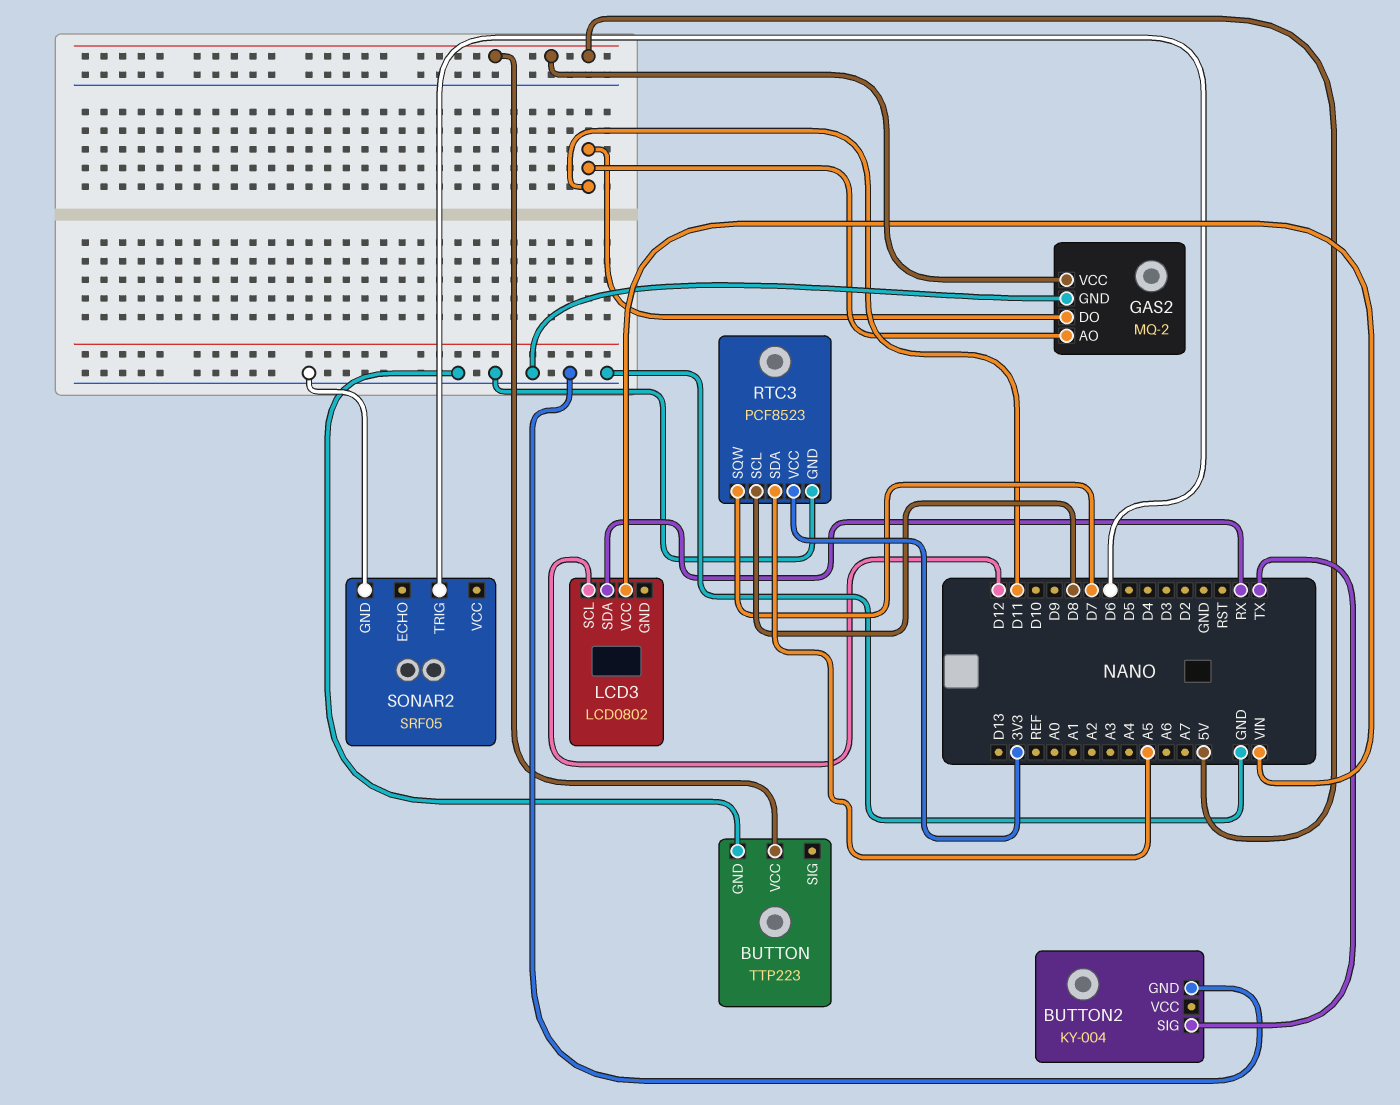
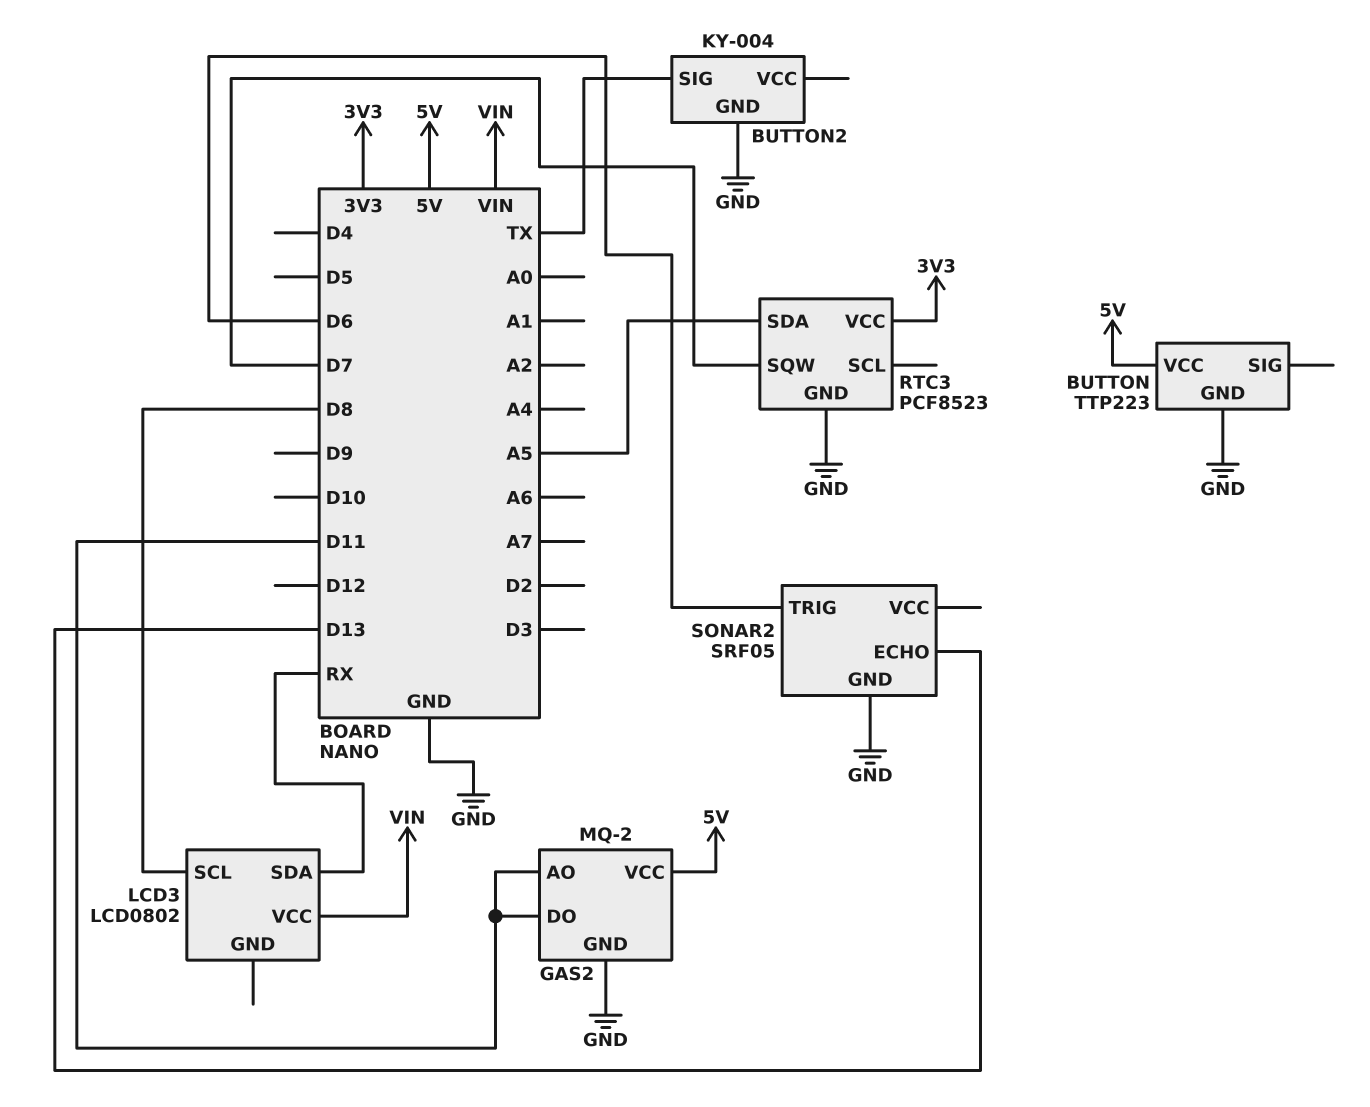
LCD3 pin SCL: D12 -> D8
RTC3 pin SCL: D8 -> none
SONAR2 pin ECHO: none -> D13

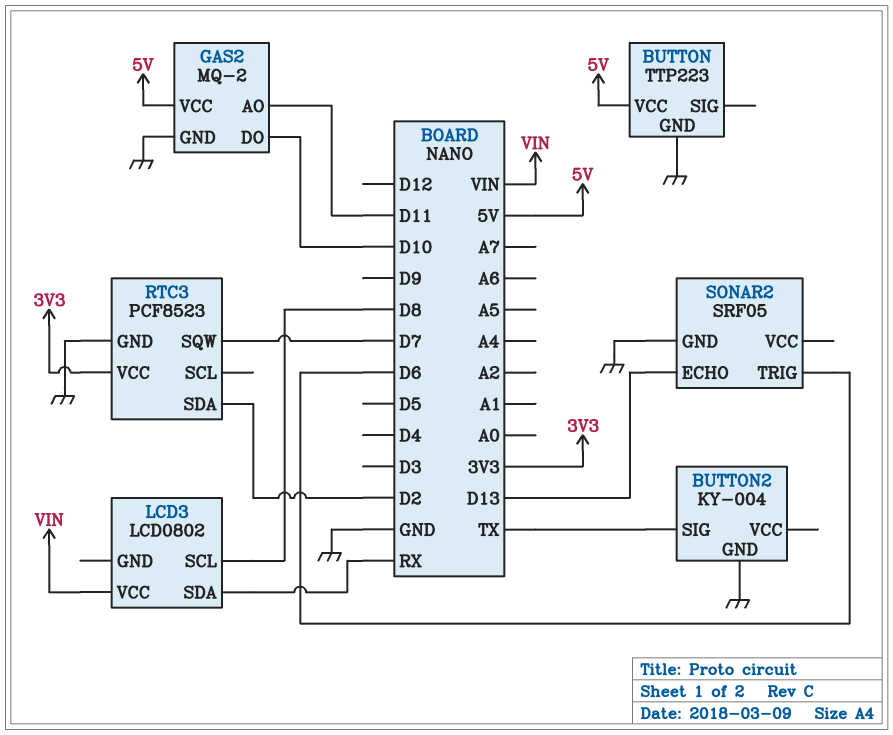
GAS2 pin DO: D11 -> D10
RTC3 pin SDA: A5 -> D2

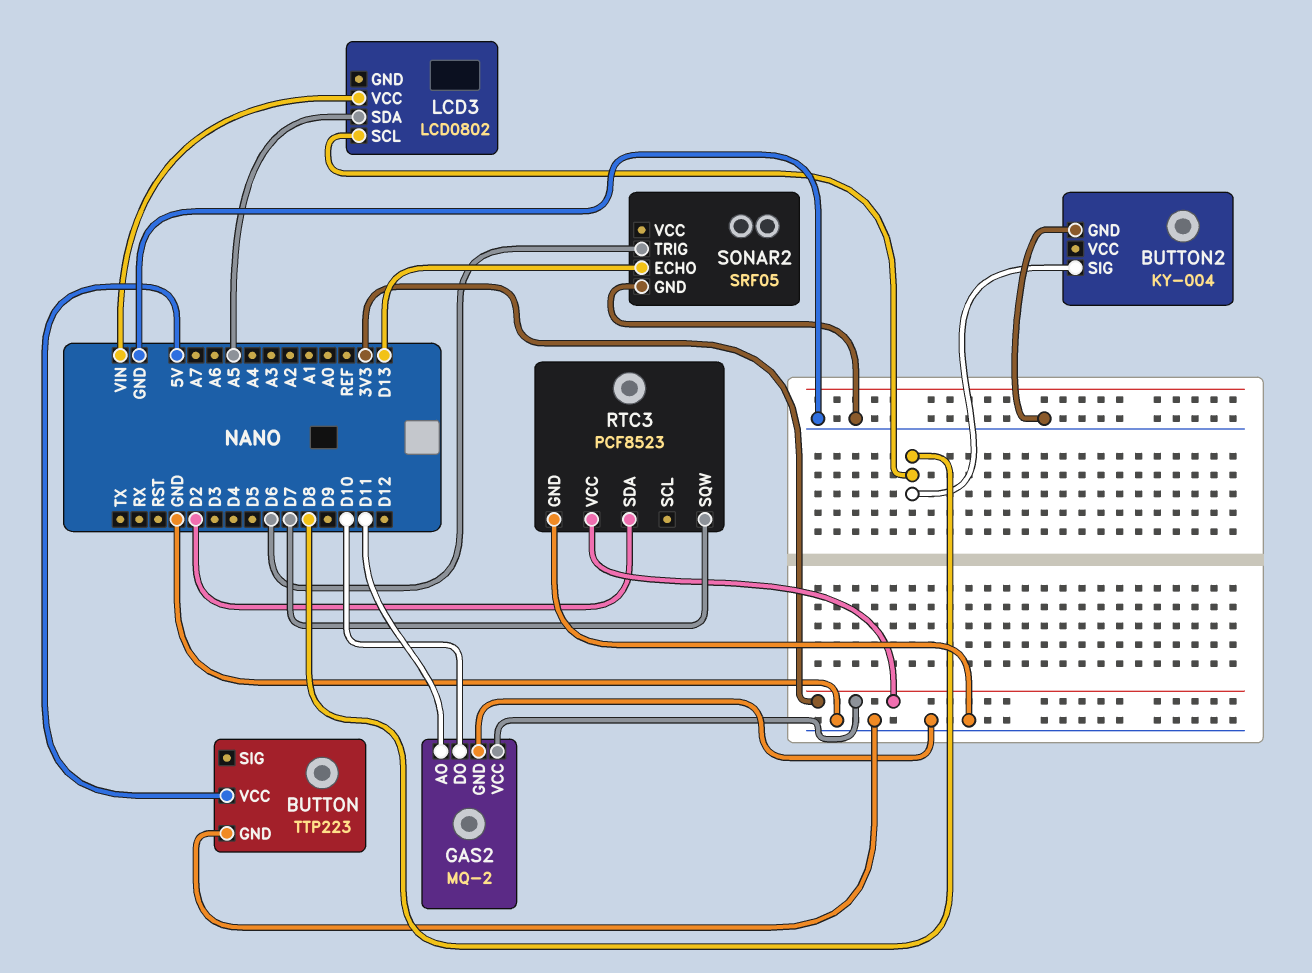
BUTTON2 pin SIG: TX -> D8
GAS2 pin VCC: 5V -> 3V3
LCD3 pin SDA: RX -> A5

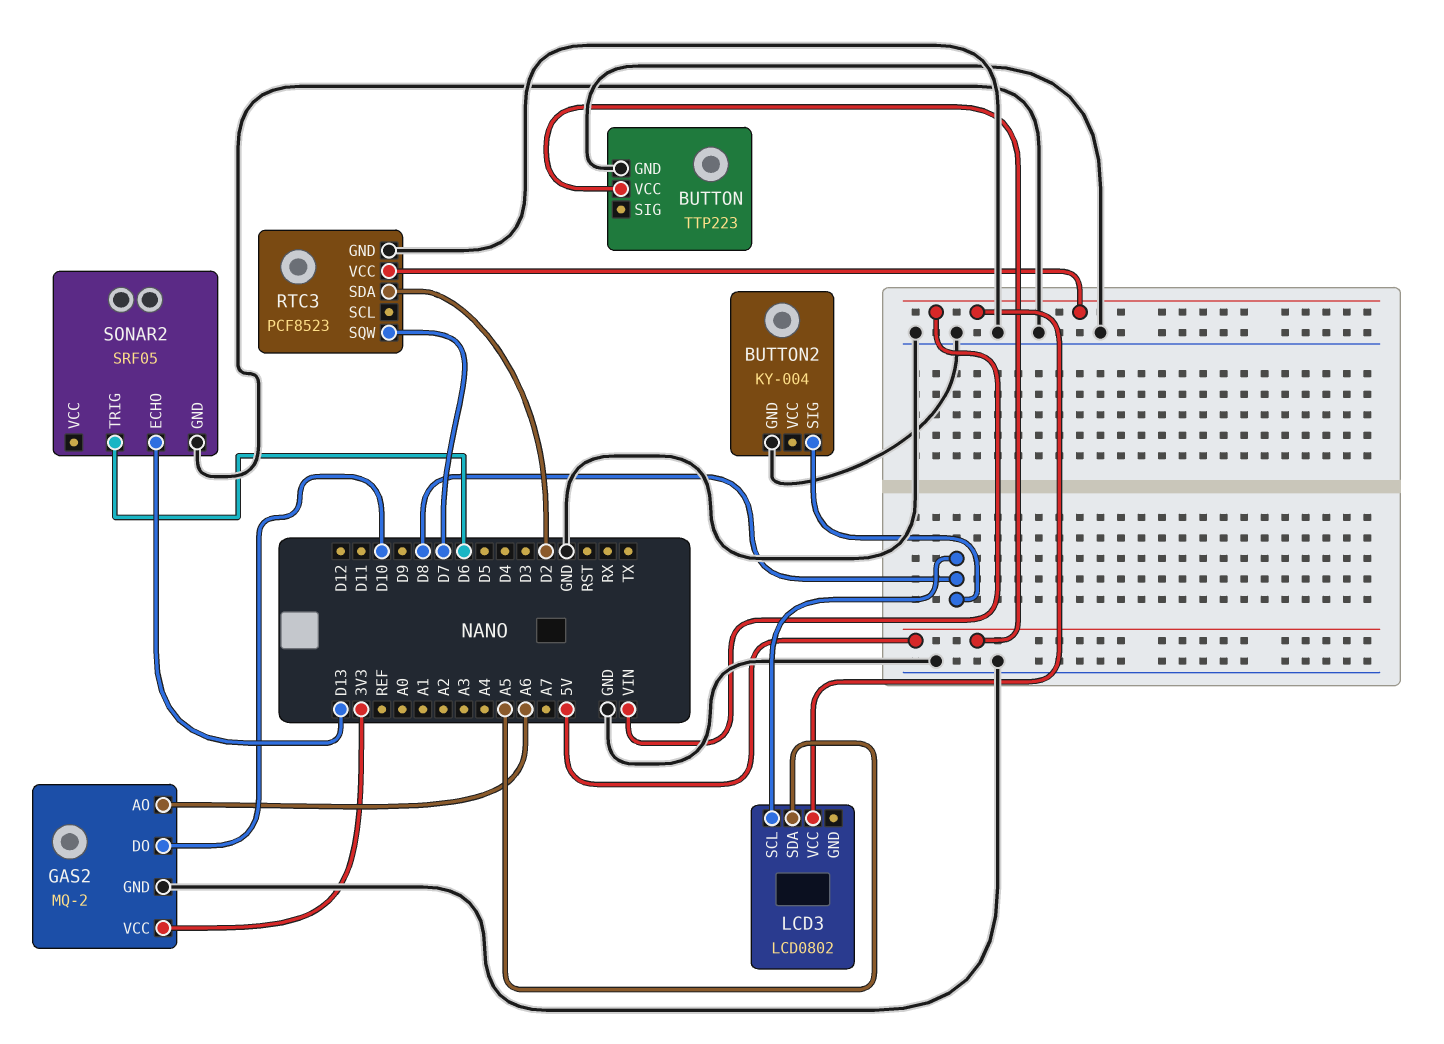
GAS2 pin AO: D11 -> A6
RTC3 pin VCC: 3V3 -> VIN

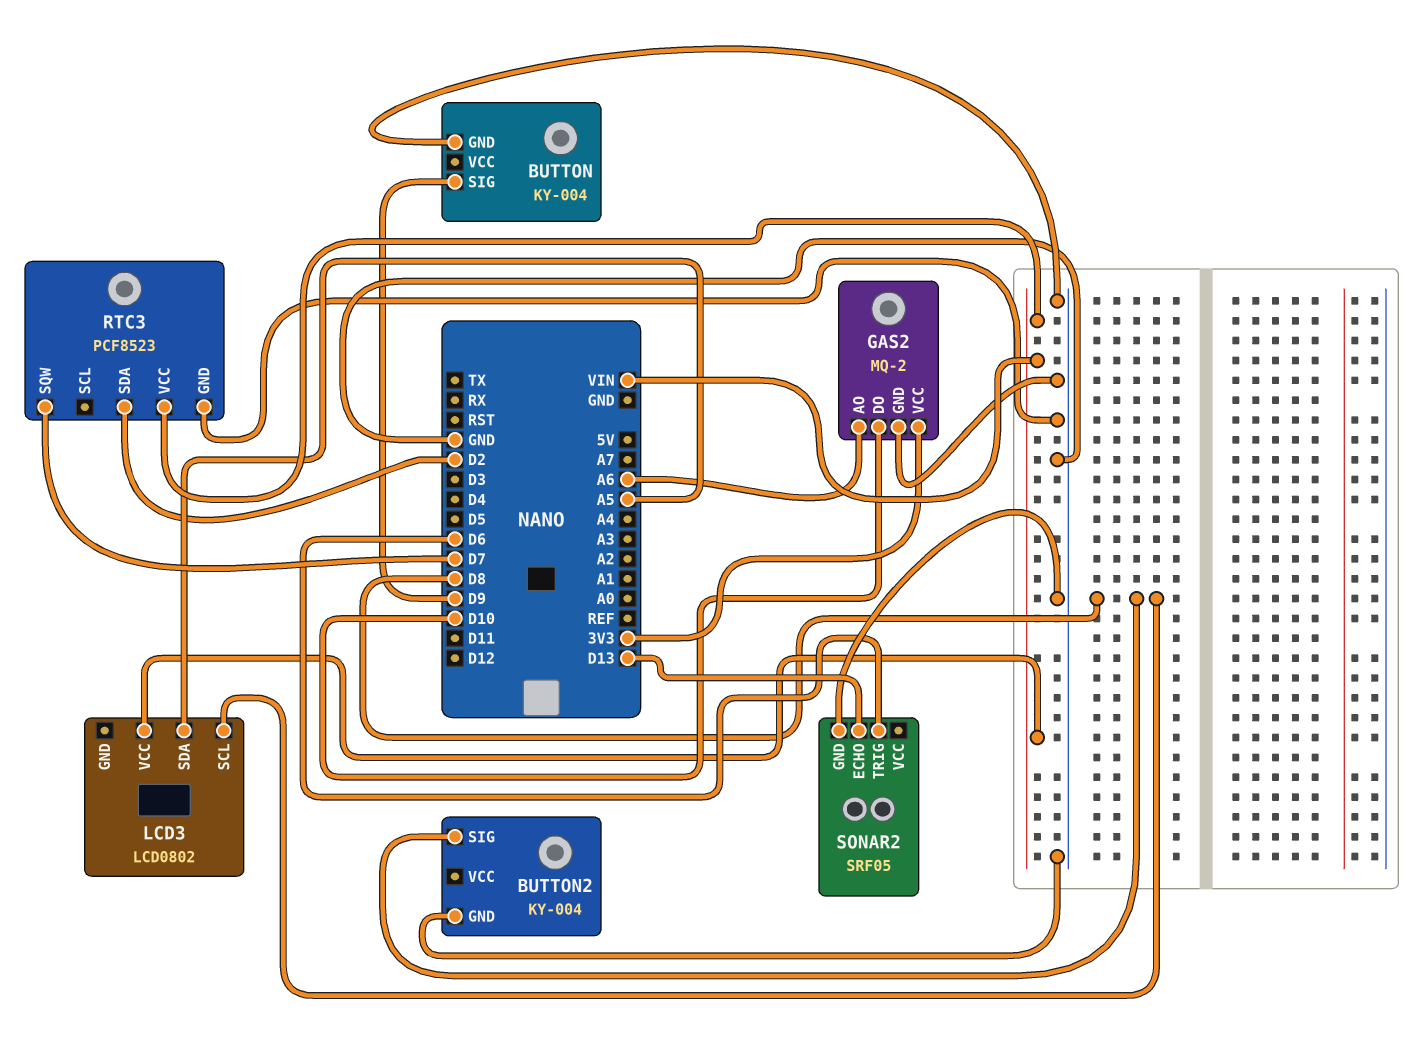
BUTTON: TTP223 -> KY-004
BUTTON pin SIG: none -> D9
BUTTON pin VCC: 5V -> none

